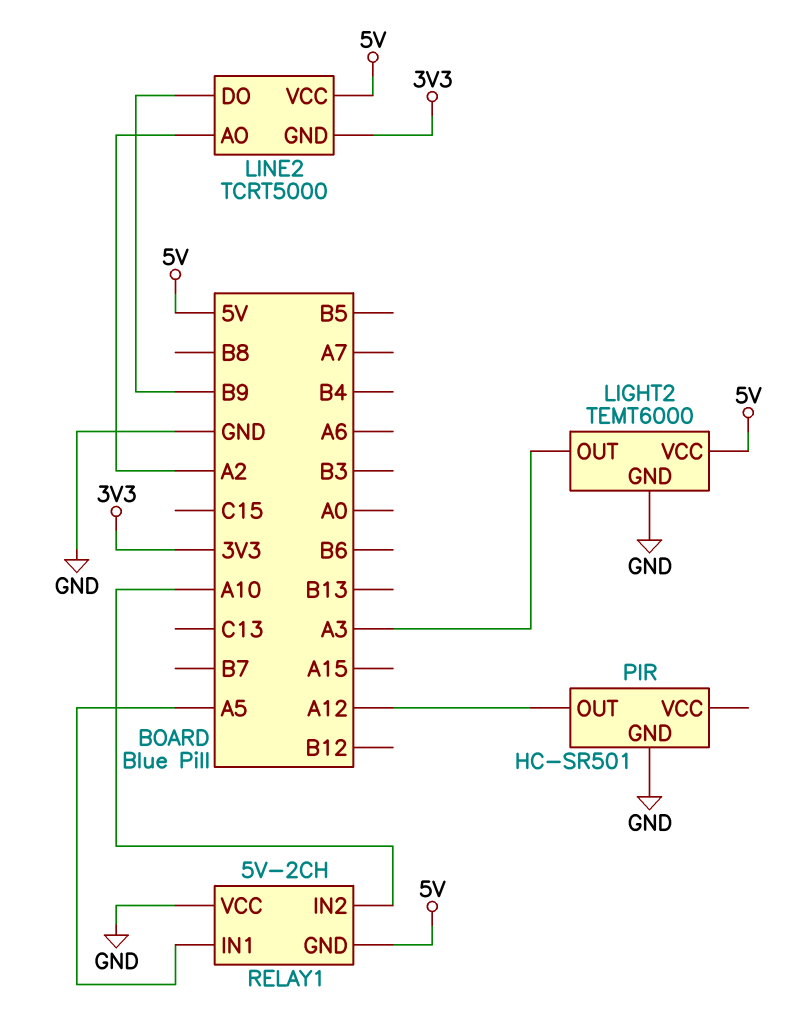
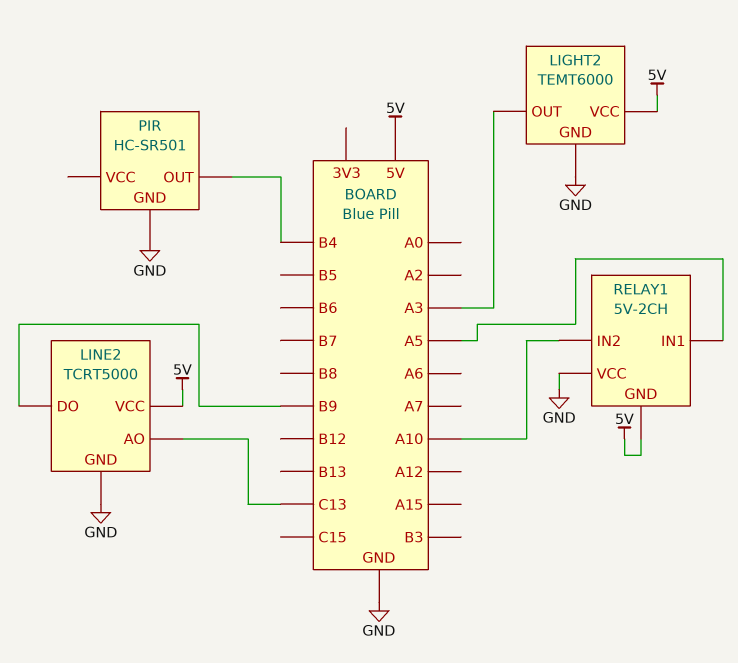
LINE2 pin AO: A2 -> C13
LINE2 pin GND: 3V3 -> GND
PIR pin OUT: A12 -> B4

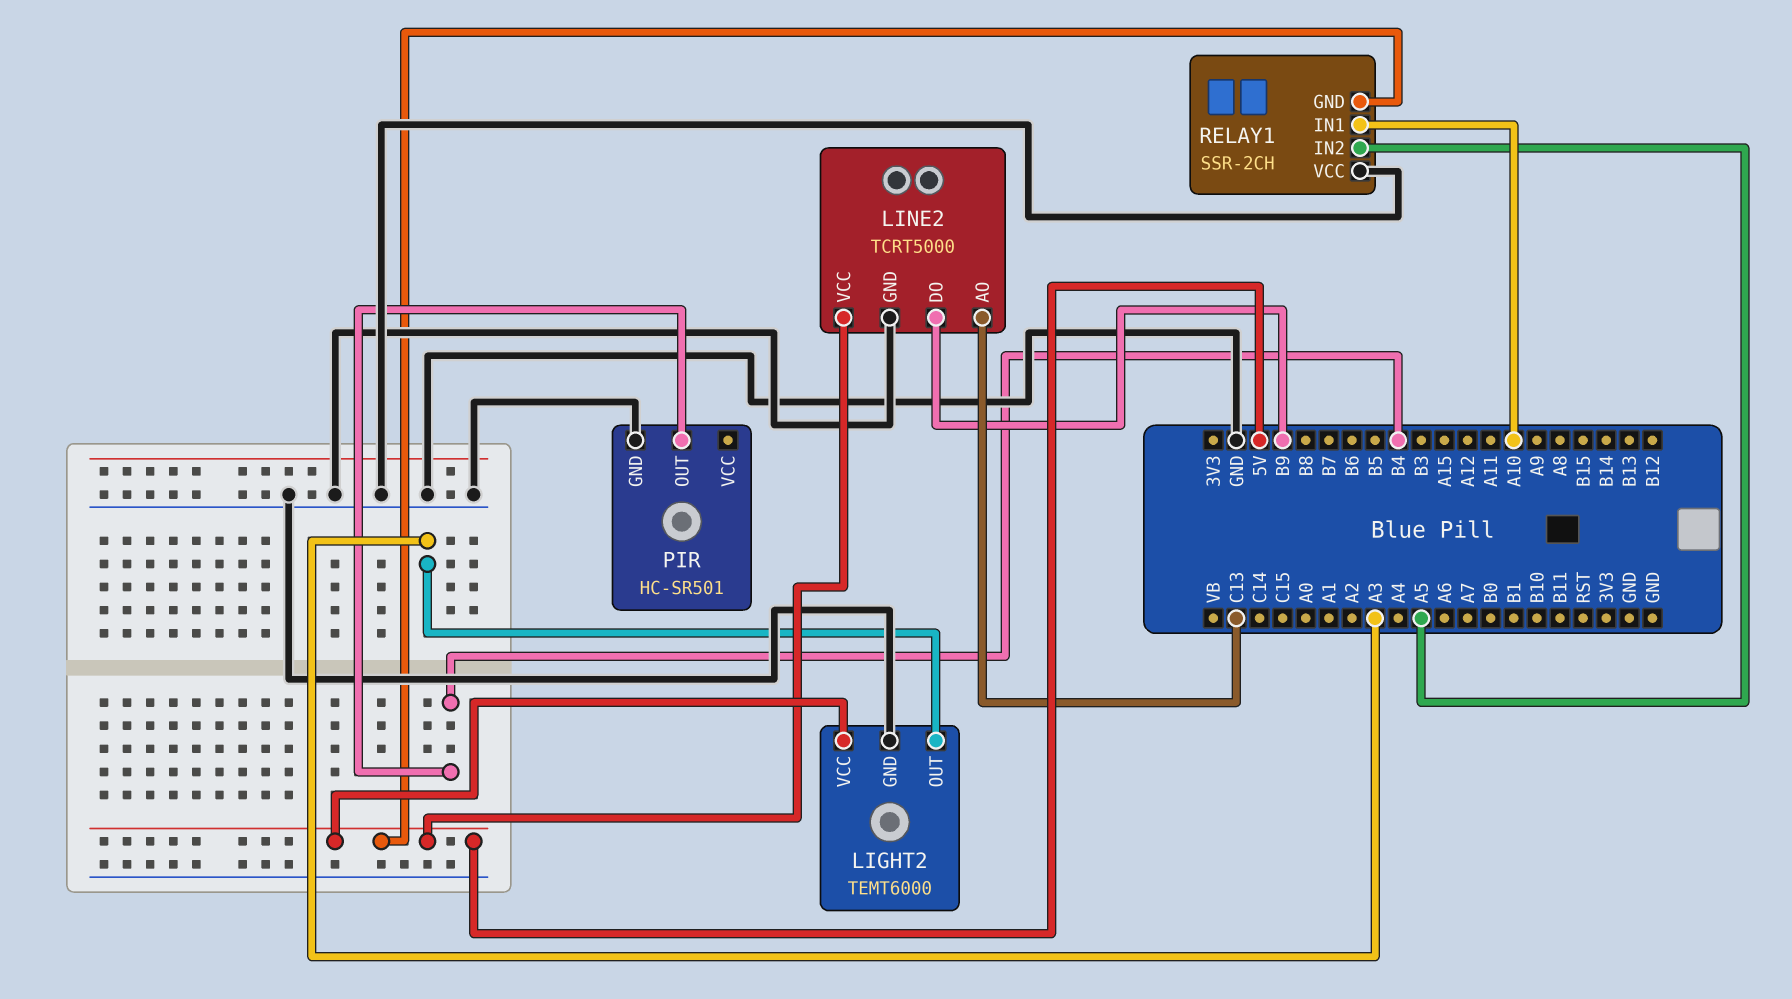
RELAY1: 5V-2CH -> SSR-2CH
RELAY1 pin IN1: A5 -> A10
RELAY1 pin IN2: A10 -> A5

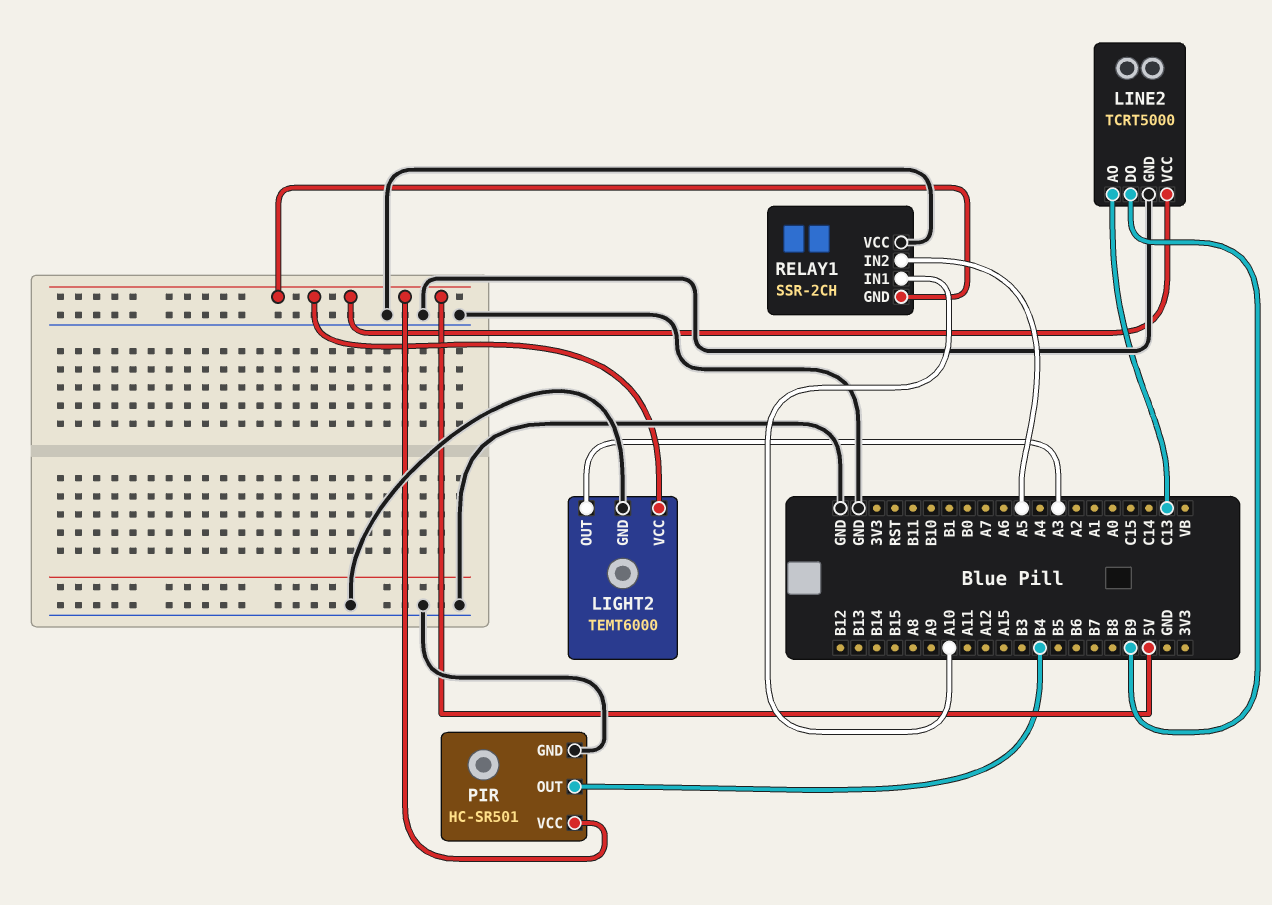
PIR pin VCC: none -> 5V

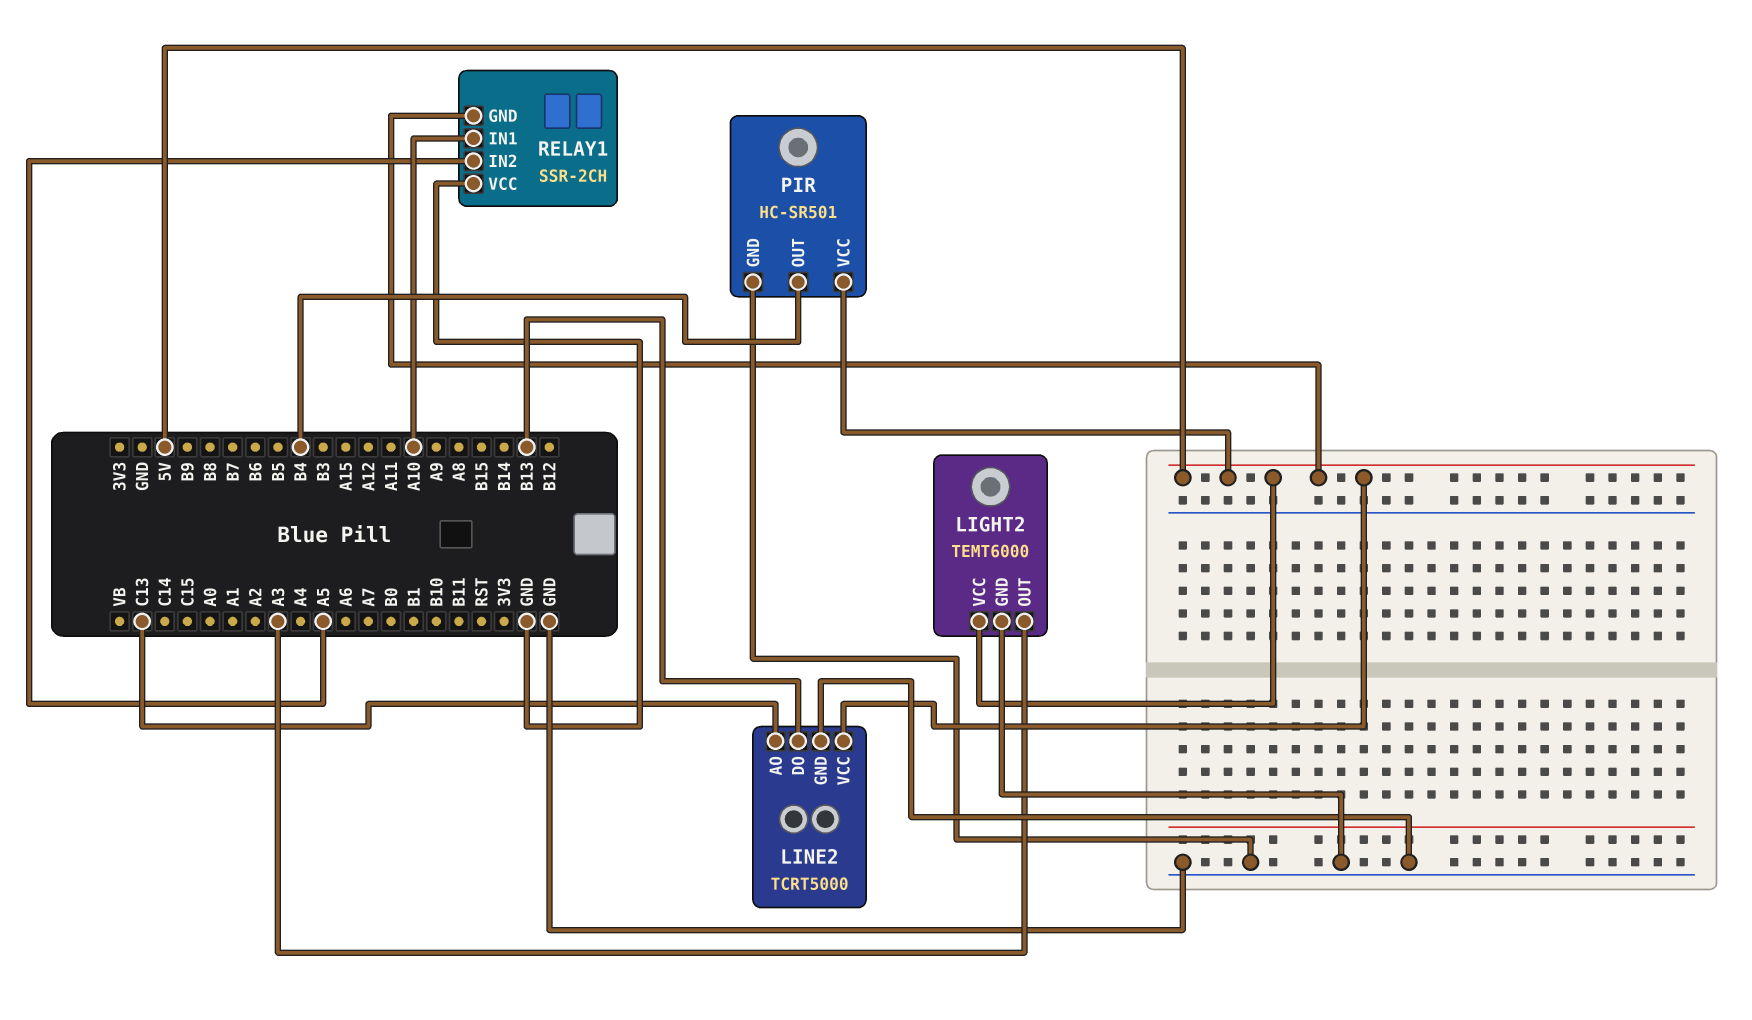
LINE2 pin DO: B9 -> B13

